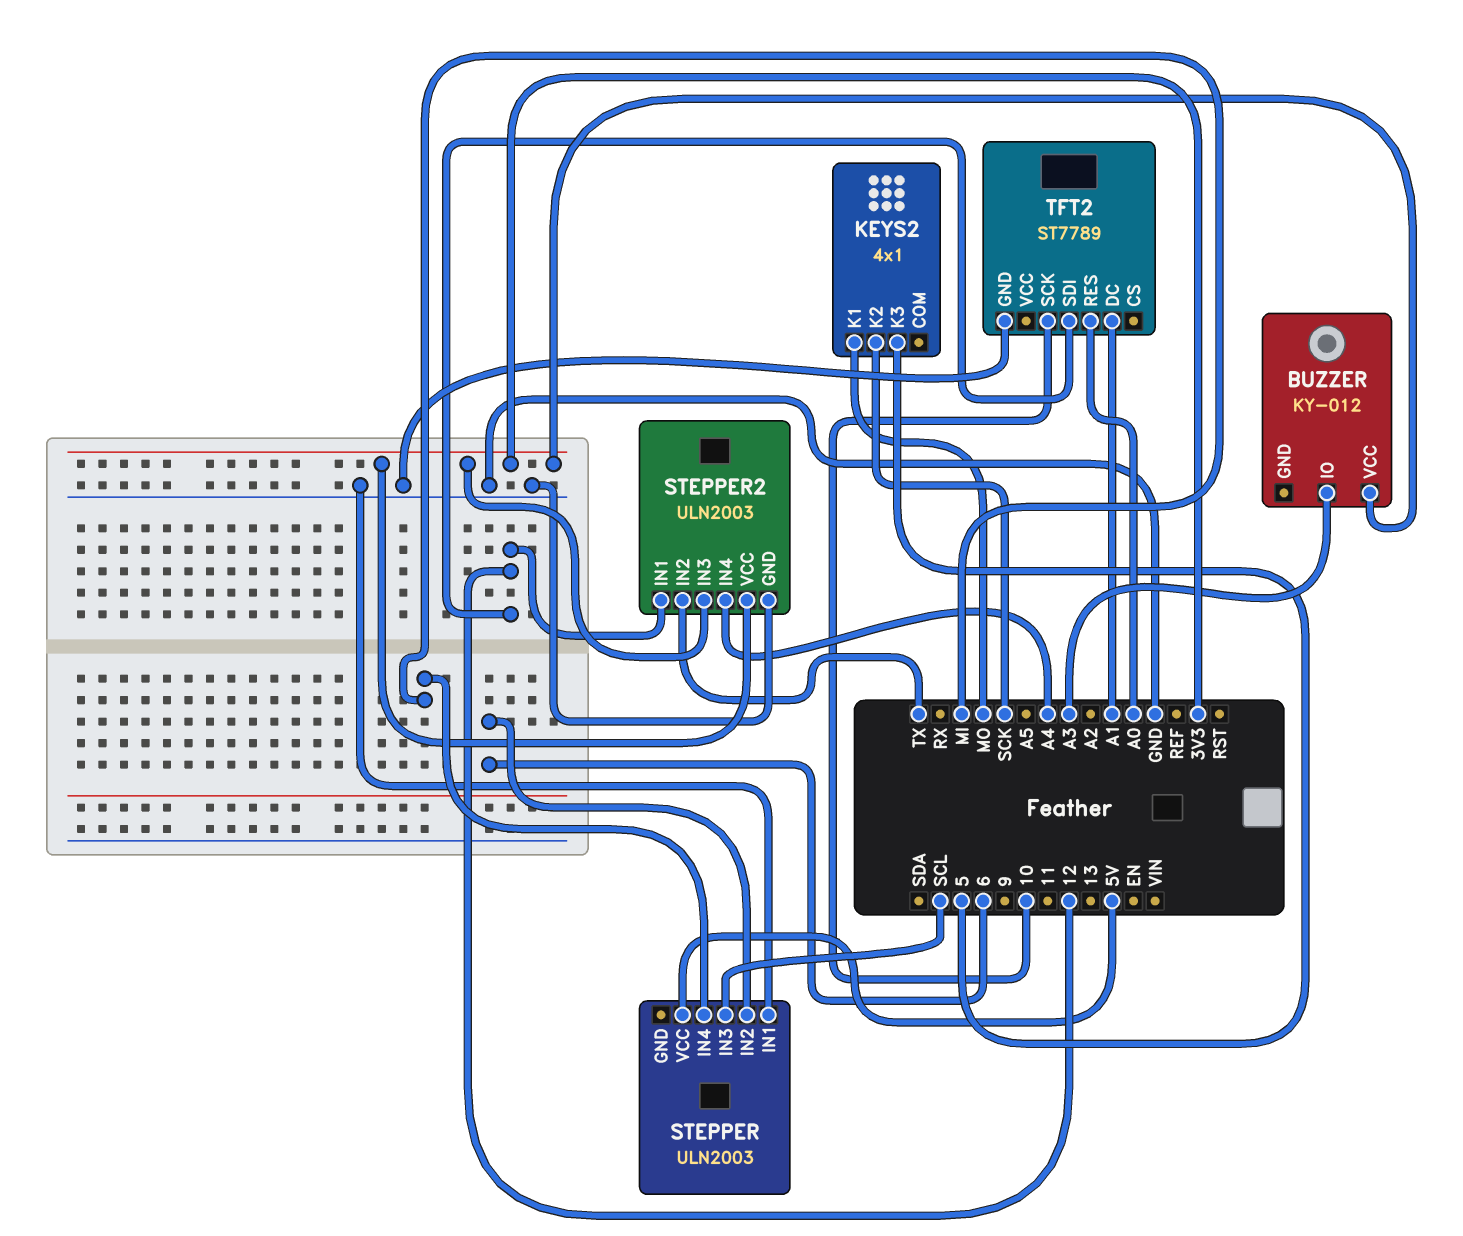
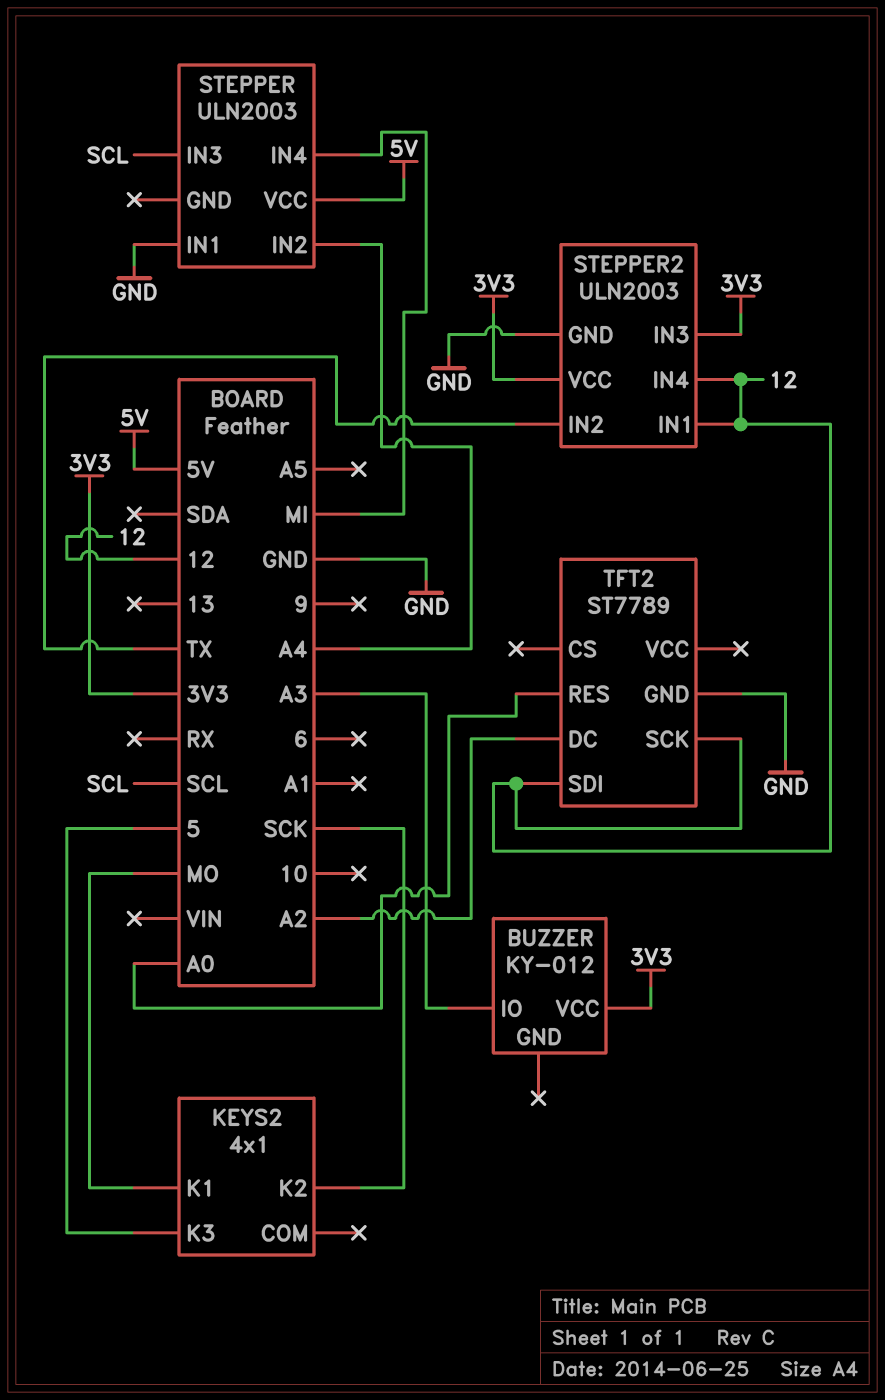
STEPPER pin IN2: 6 -> A4
STEPPER2 pin IN4: A4 -> 12
TFT2 pin DC: A1 -> A2
TFT2 pin SCK: 10 -> 12

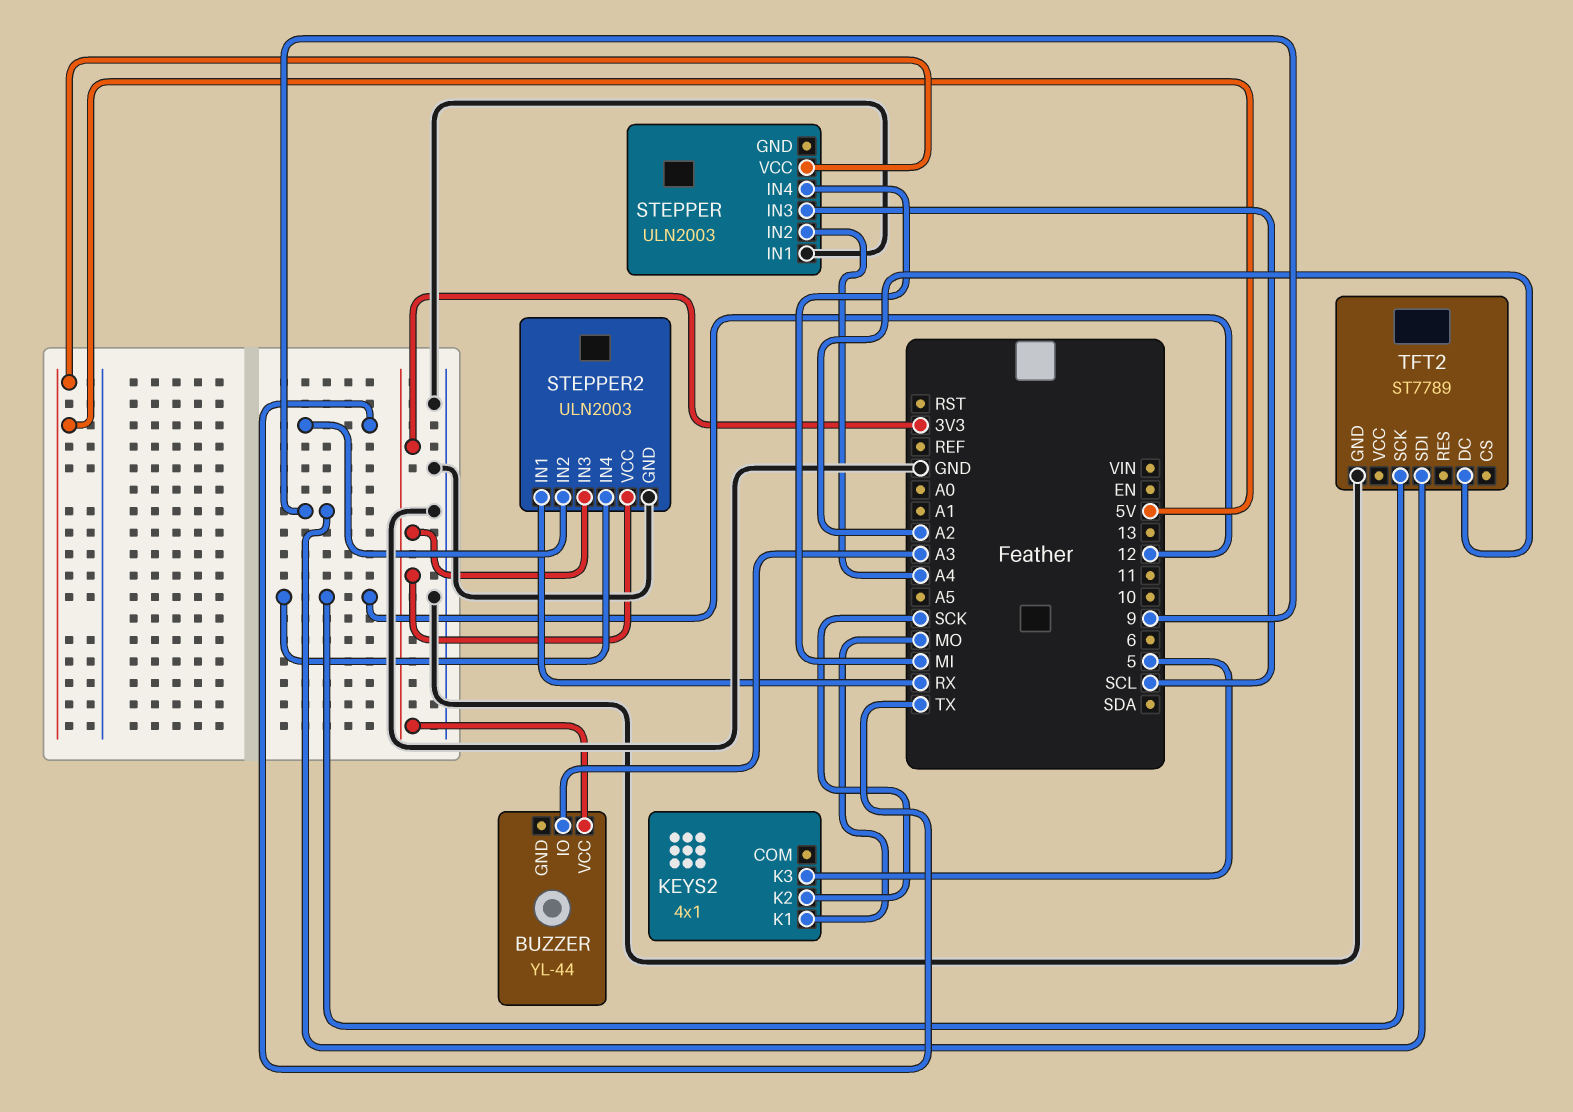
BUZZER: KY-012 -> YL-44
STEPPER2 pin IN1: 12 -> RX
TFT2 pin RES: A0 -> none
TFT2 pin SDI: 12 -> 9

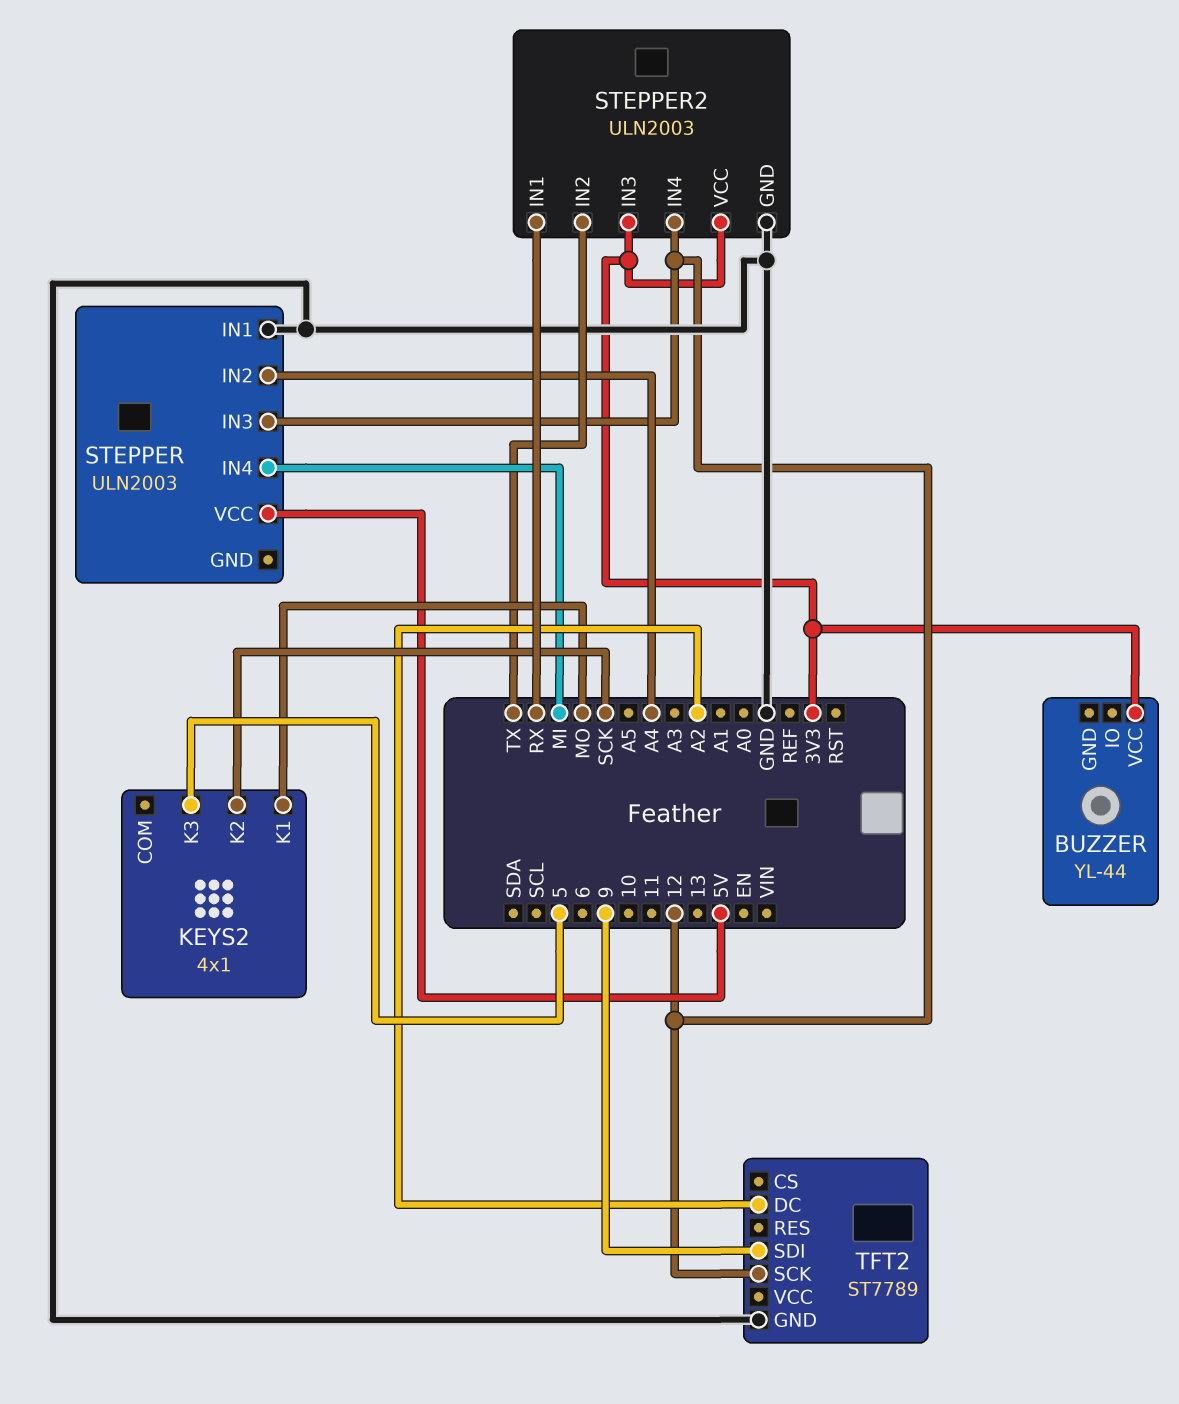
BUZZER pin IO: A3 -> none
STEPPER pin IN3: SCL -> 12

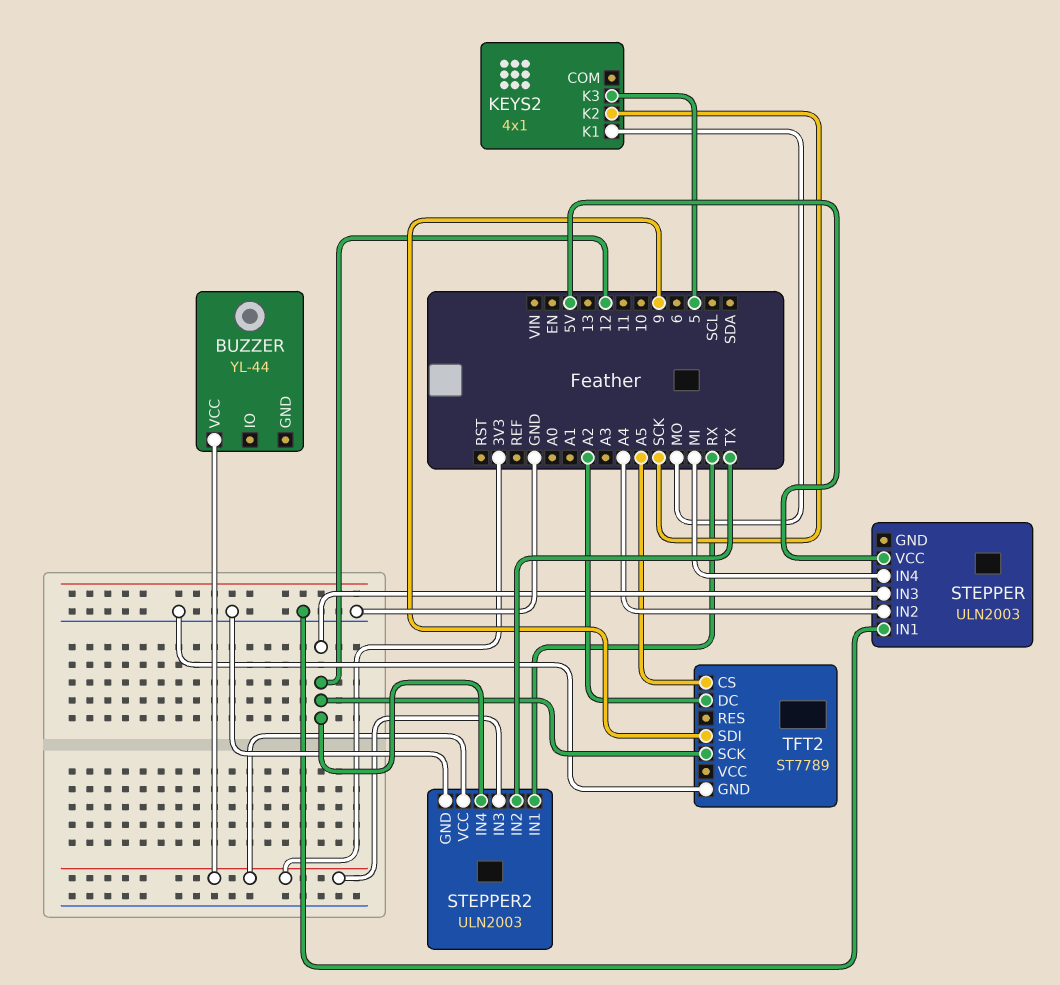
TFT2 pin CS: none -> A5

